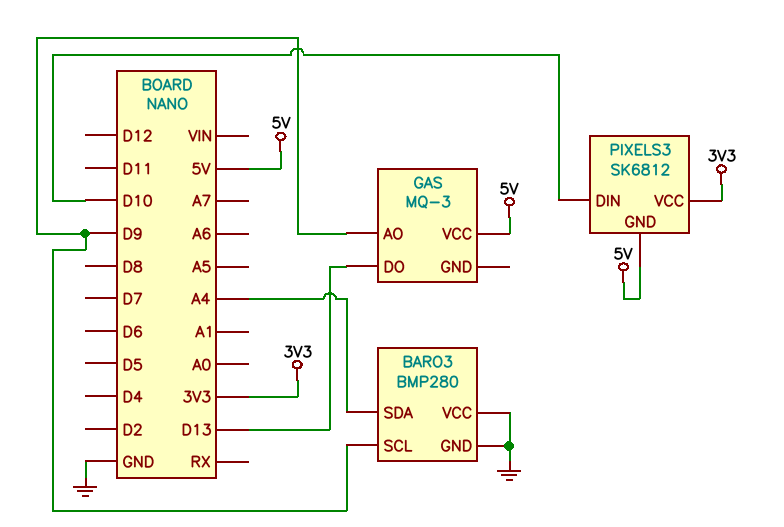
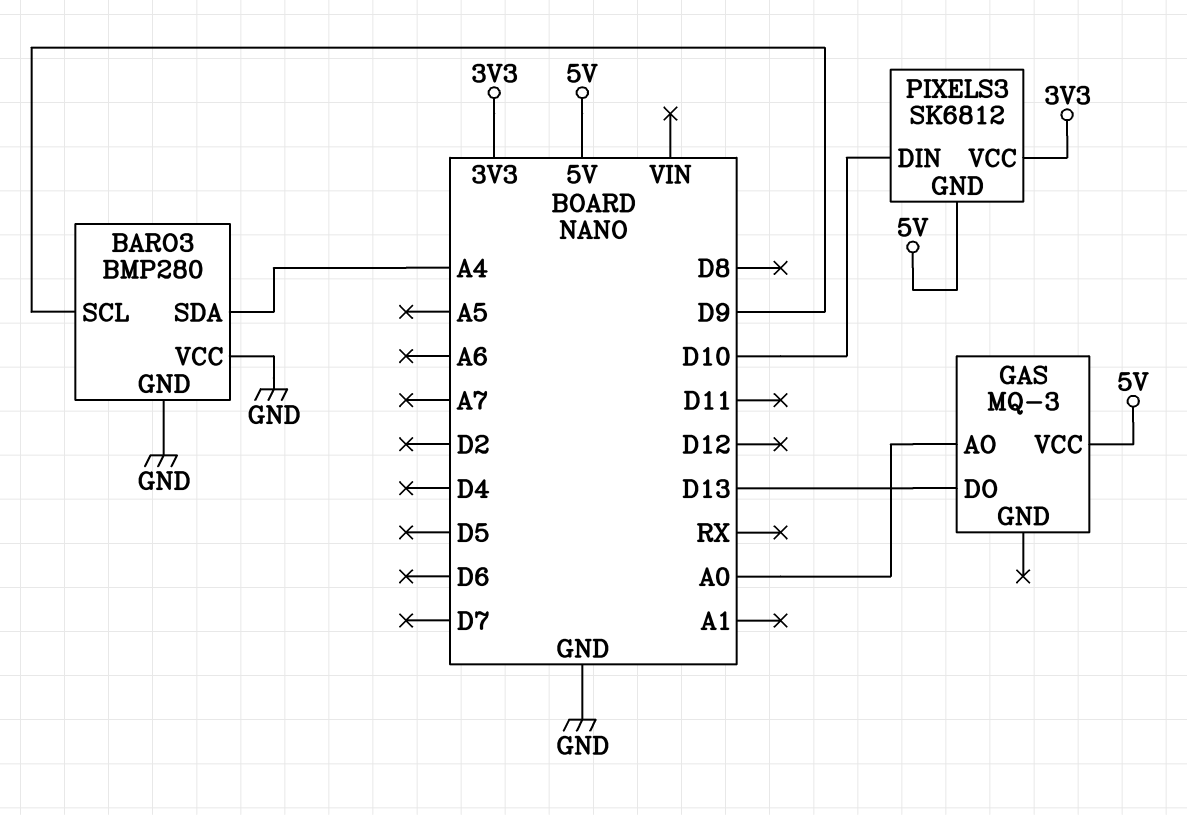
GAS pin AO: D9 -> A0

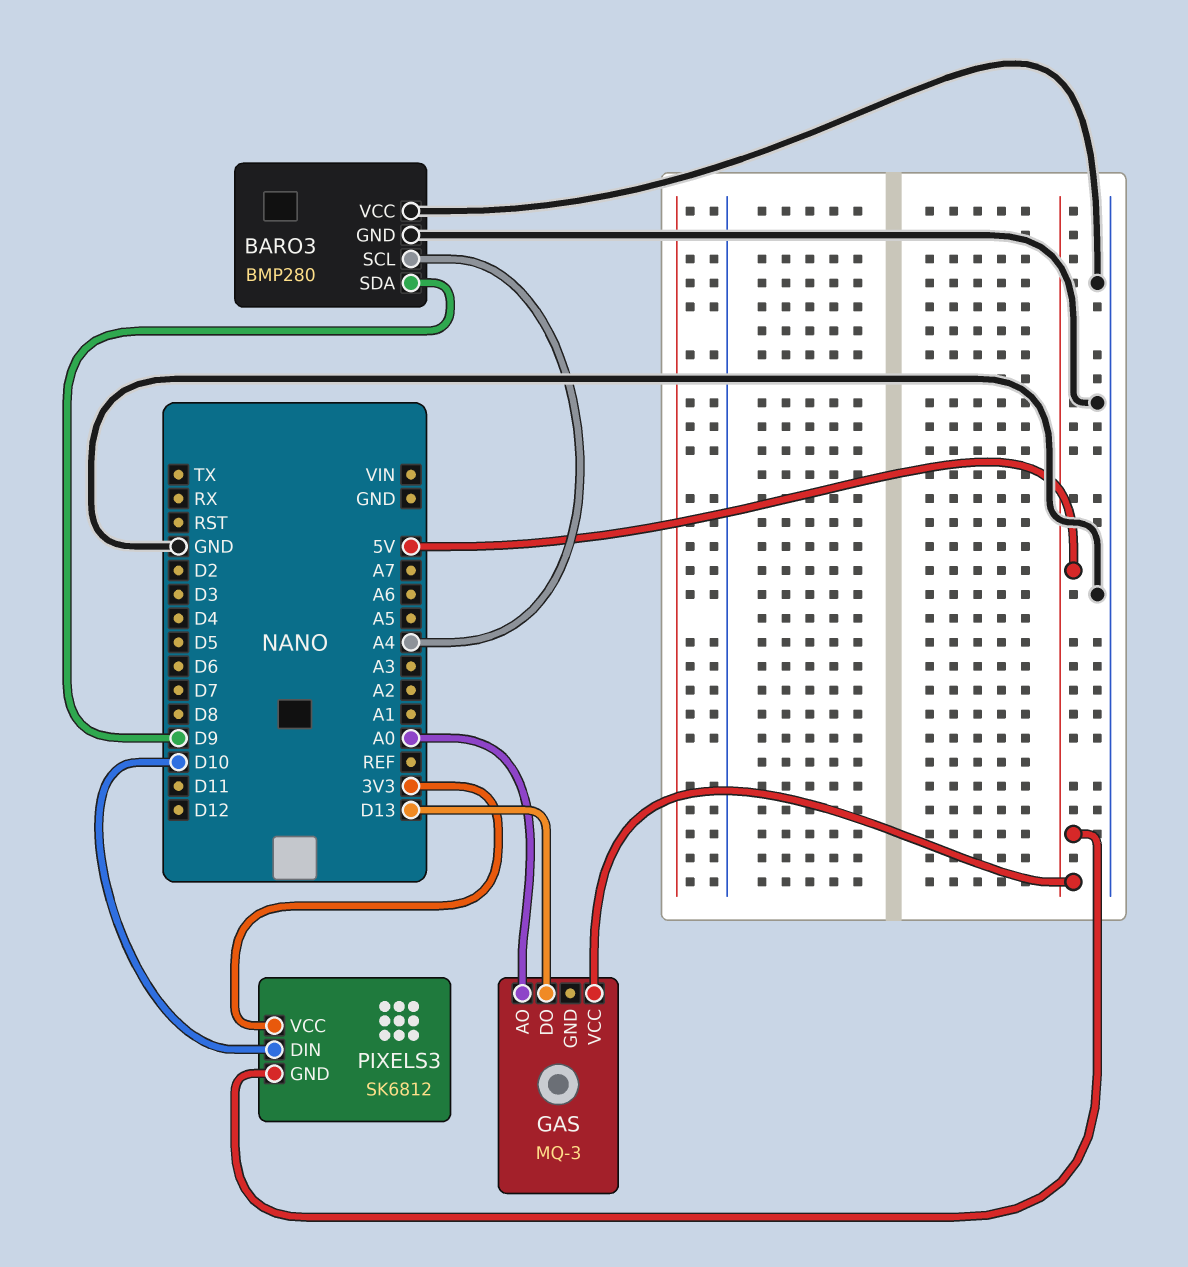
BARO3 pin SCL: D9 -> A4
BARO3 pin SDA: A4 -> D9

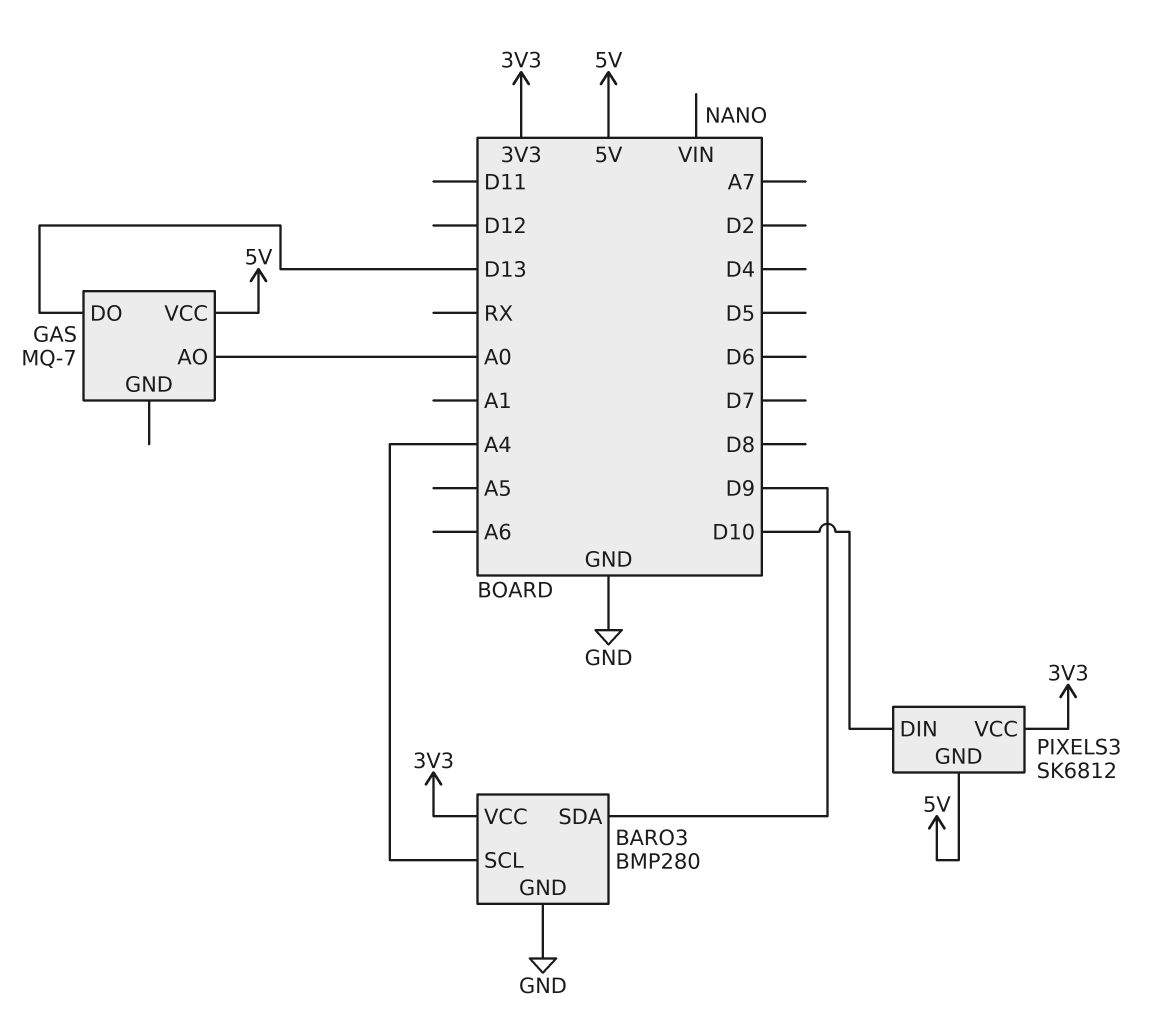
BARO3 pin VCC: GND -> 3V3
GAS: MQ-3 -> MQ-7

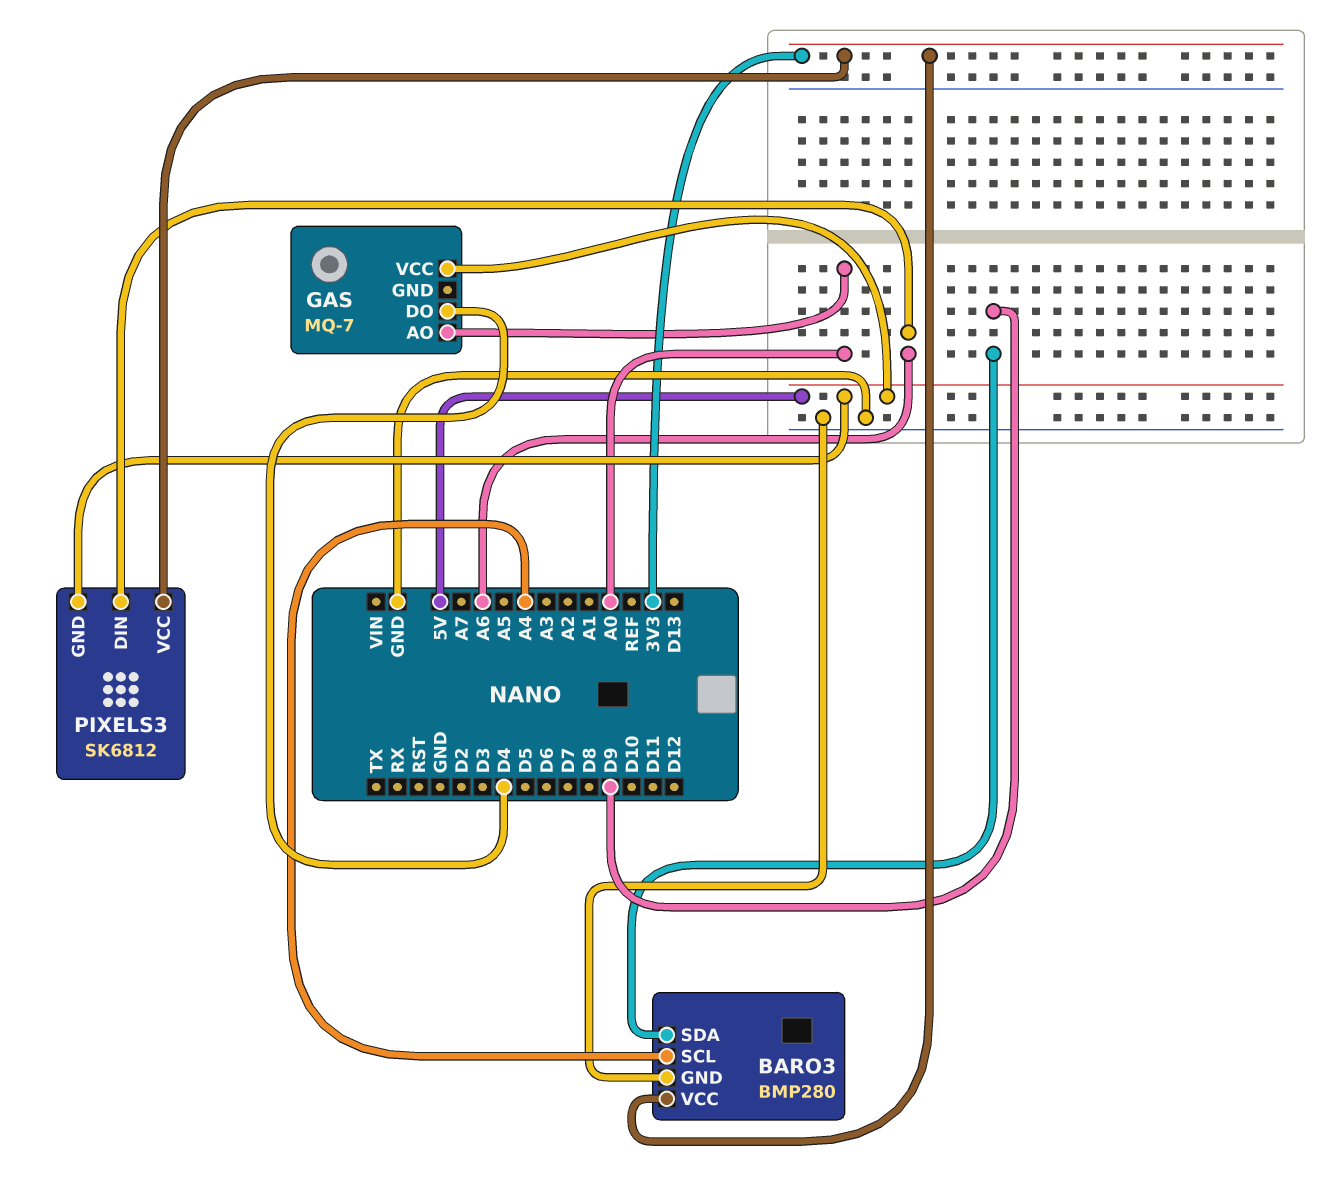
GAS pin DO: D13 -> D4
PIXELS3 pin DIN: D10 -> A6

